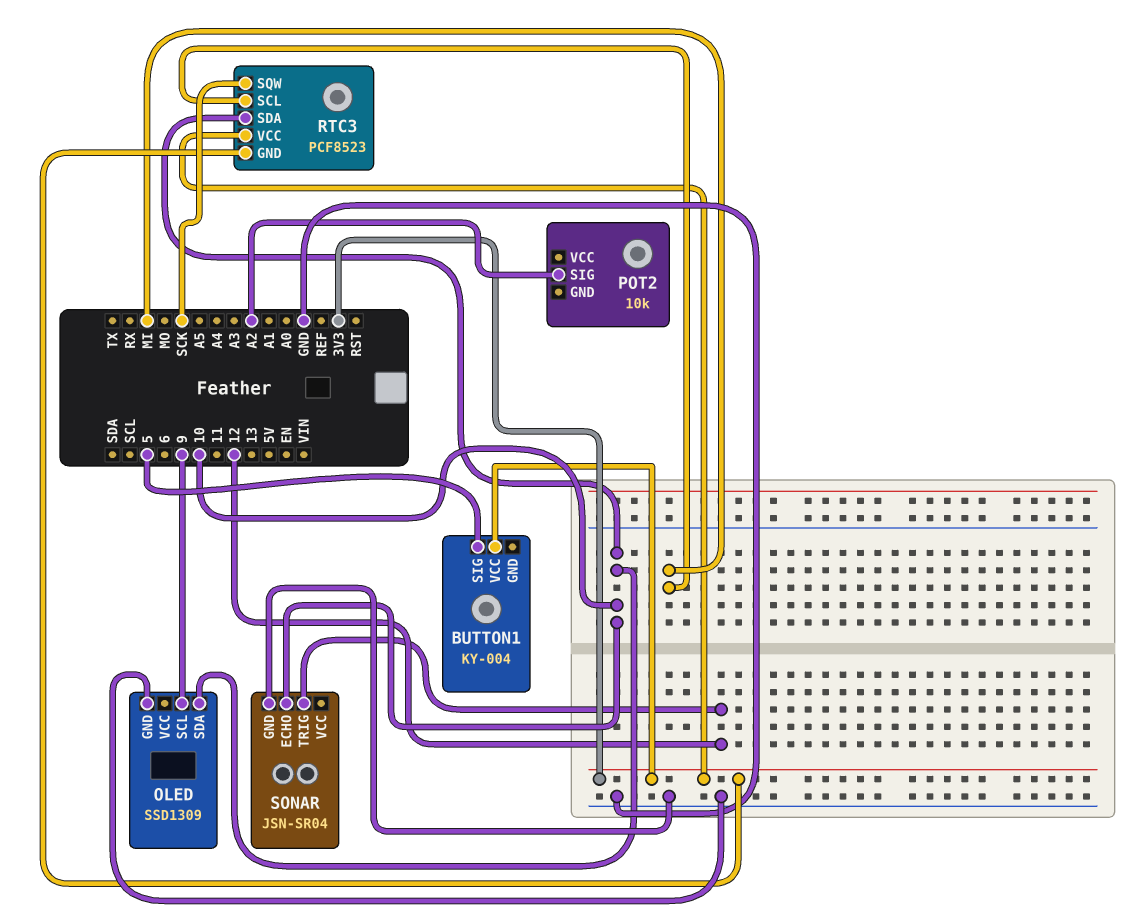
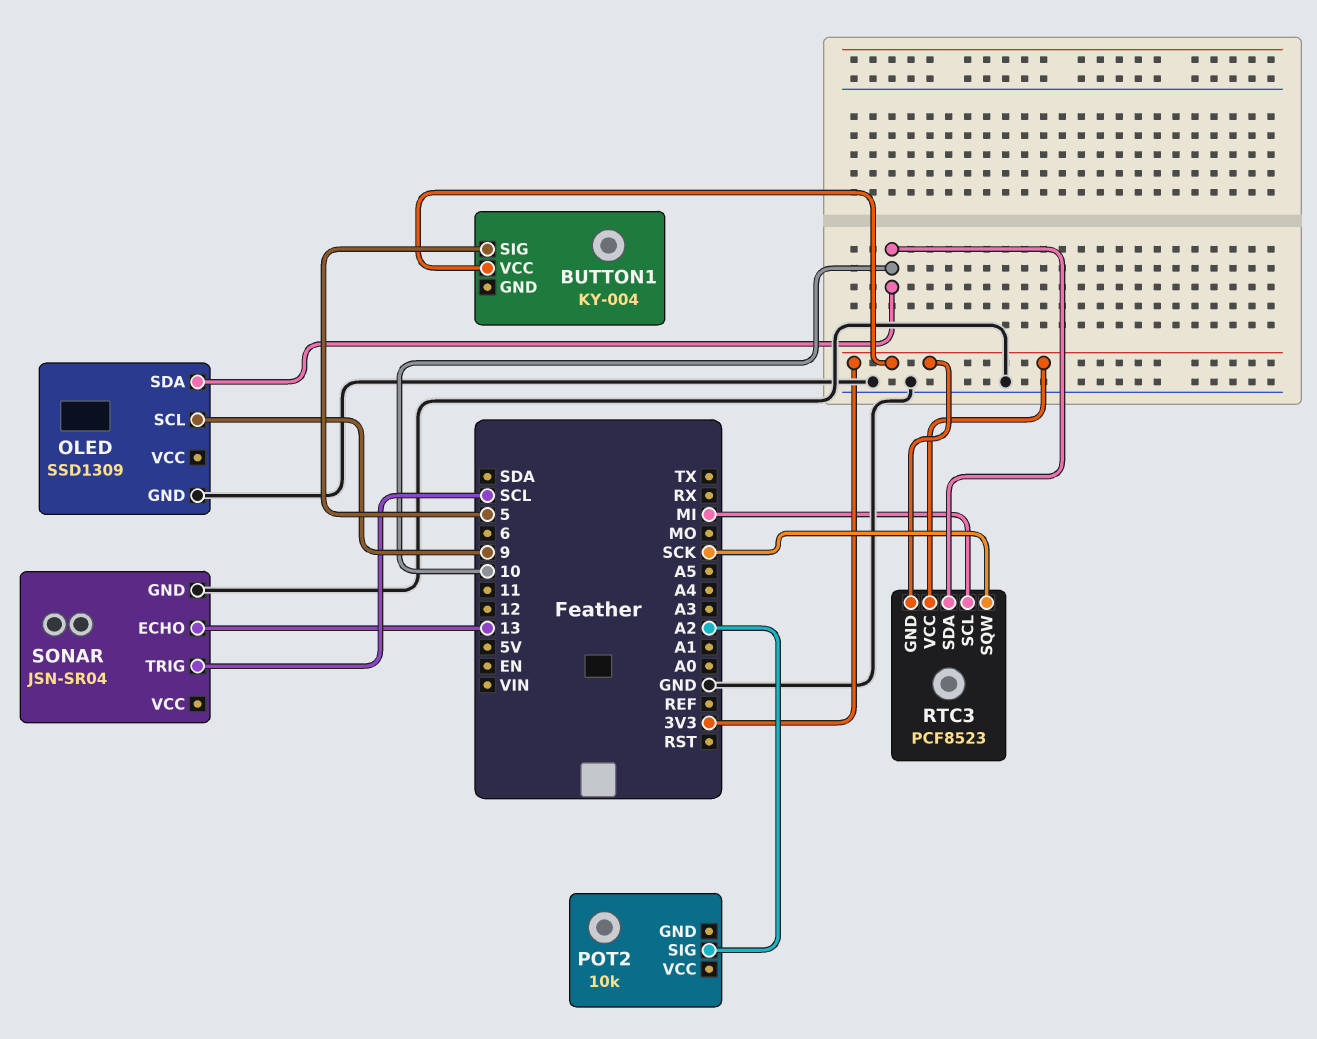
SONAR pin ECHO: 10 -> 13
SONAR pin TRIG: 12 -> SCL

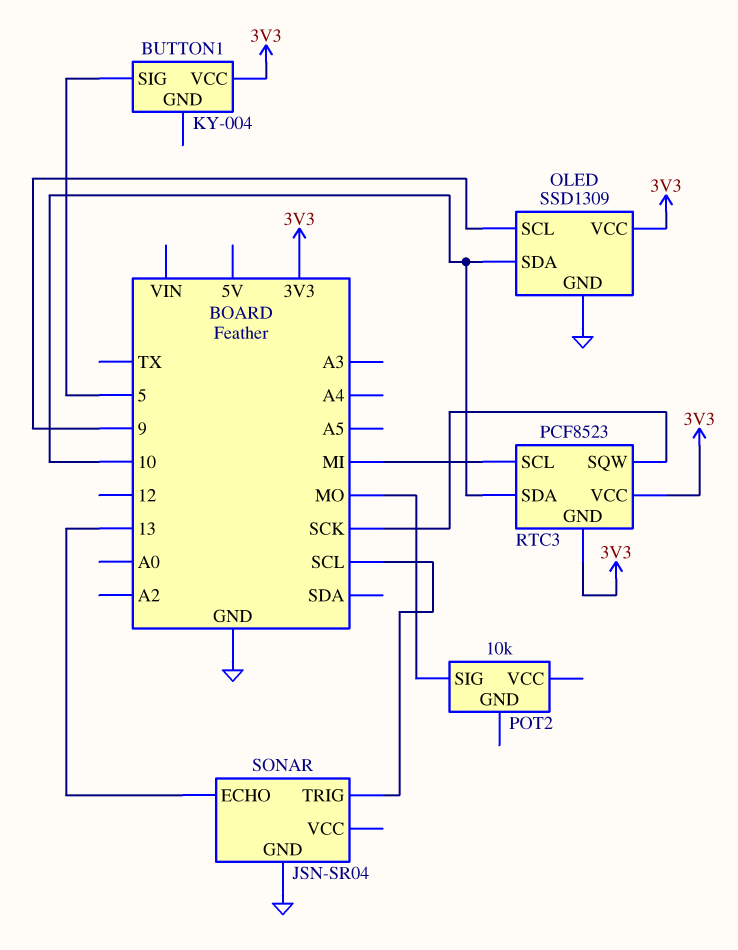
OLED pin VCC: none -> 3V3
POT2 pin SIG: A2 -> MO

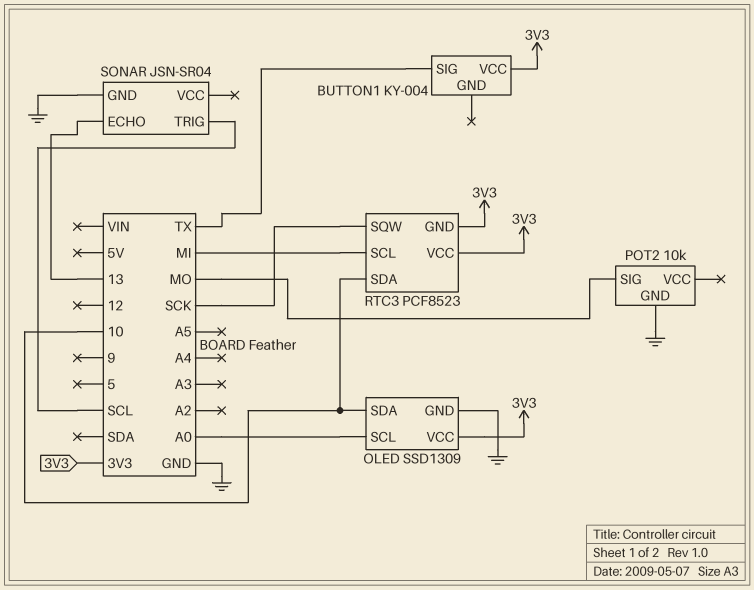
BUTTON1 pin SIG: 5 -> TX
OLED pin SCL: 9 -> A0
POT2 pin GND: none -> GND

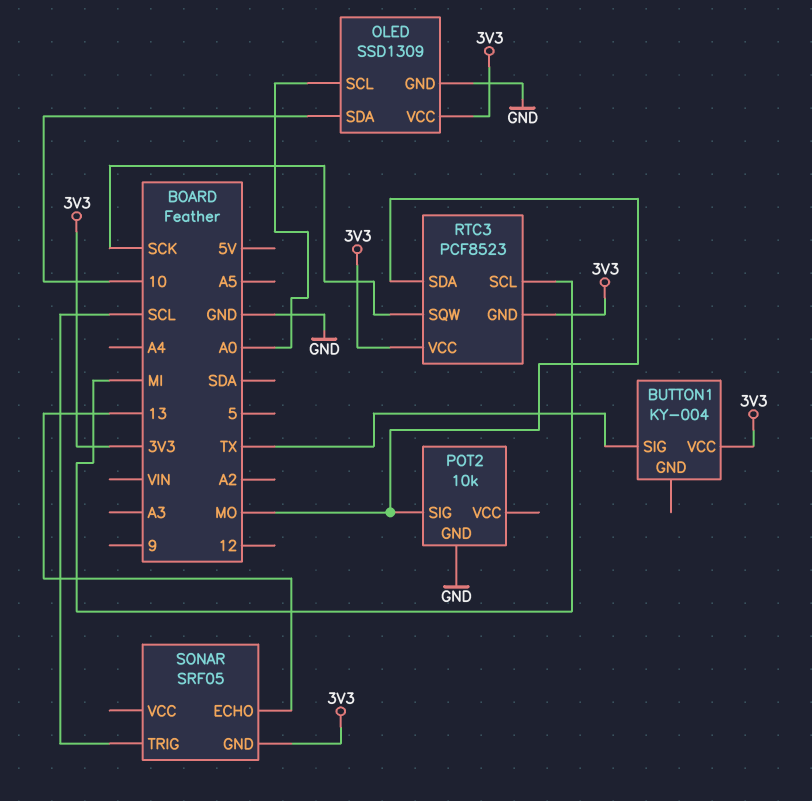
RTC3 pin SDA: 10 -> MO
SONAR: JSN-SR04 -> SRF05
SONAR pin GND: GND -> 3V3

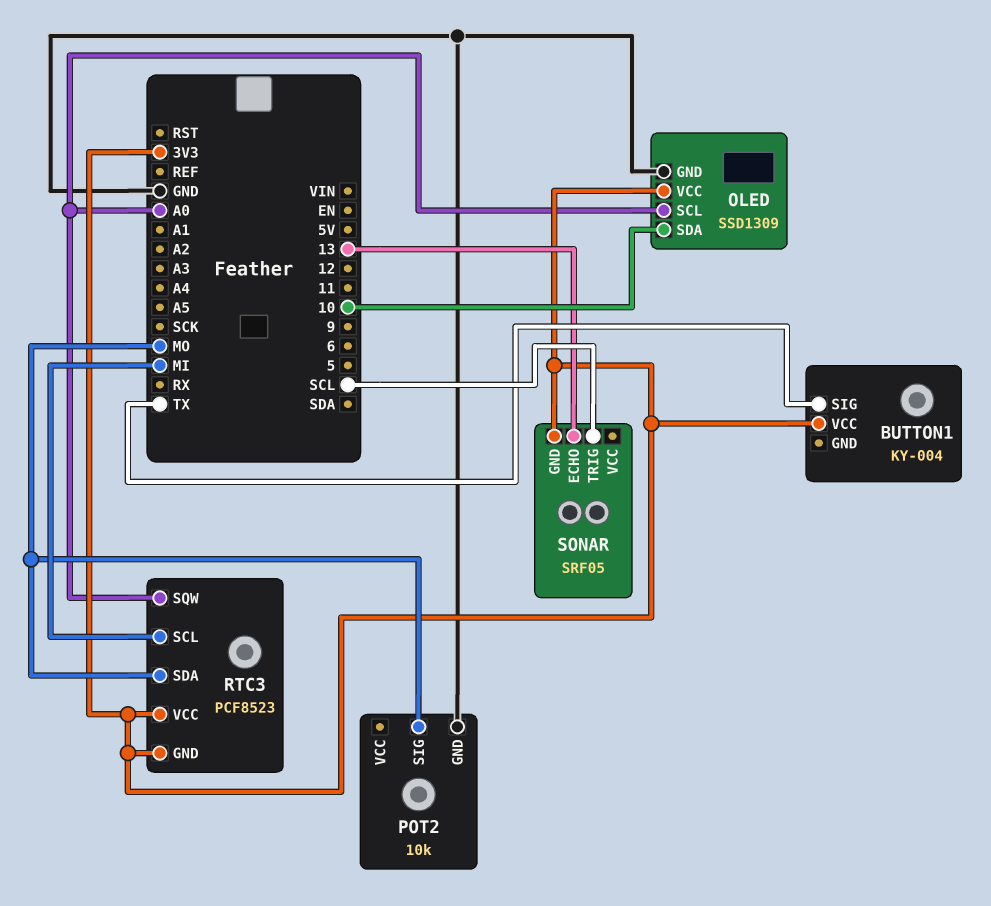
RTC3 pin SQW: SCK -> A0

